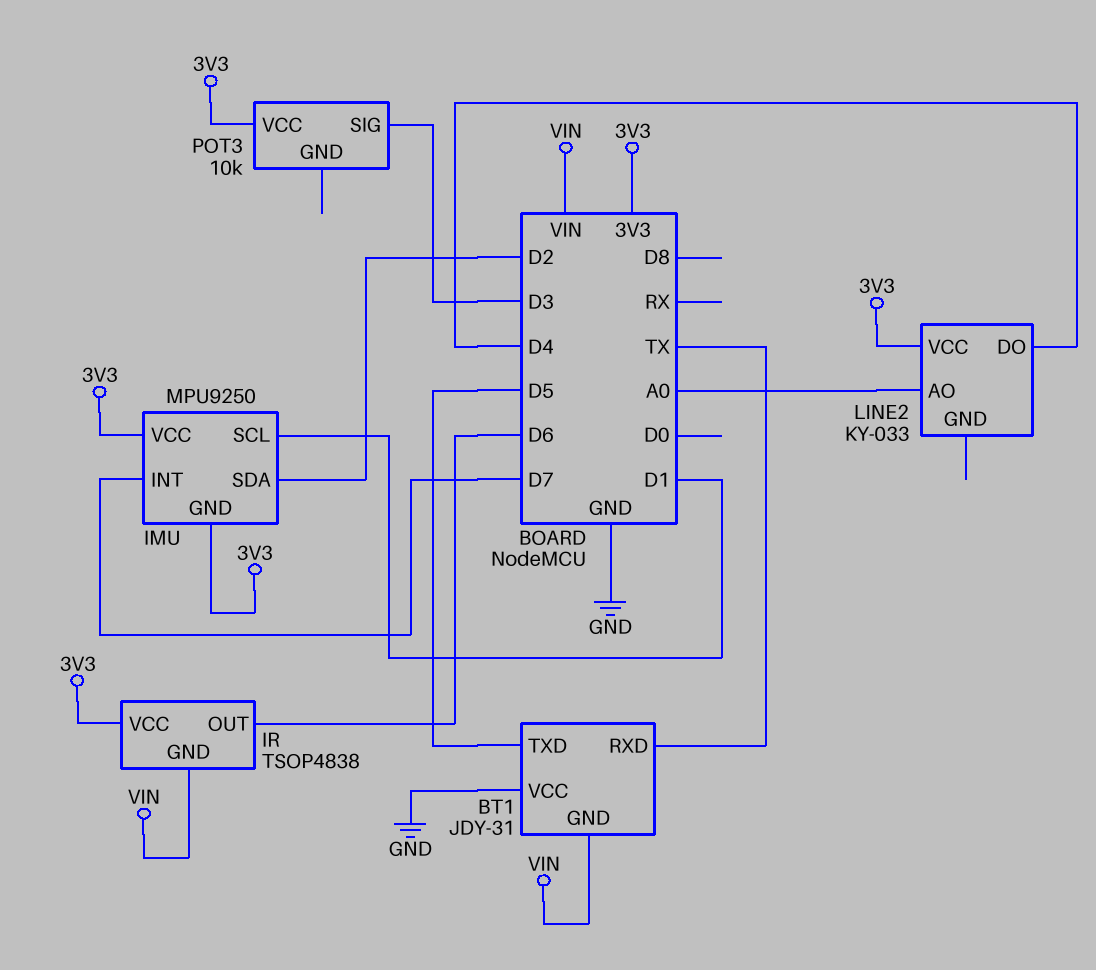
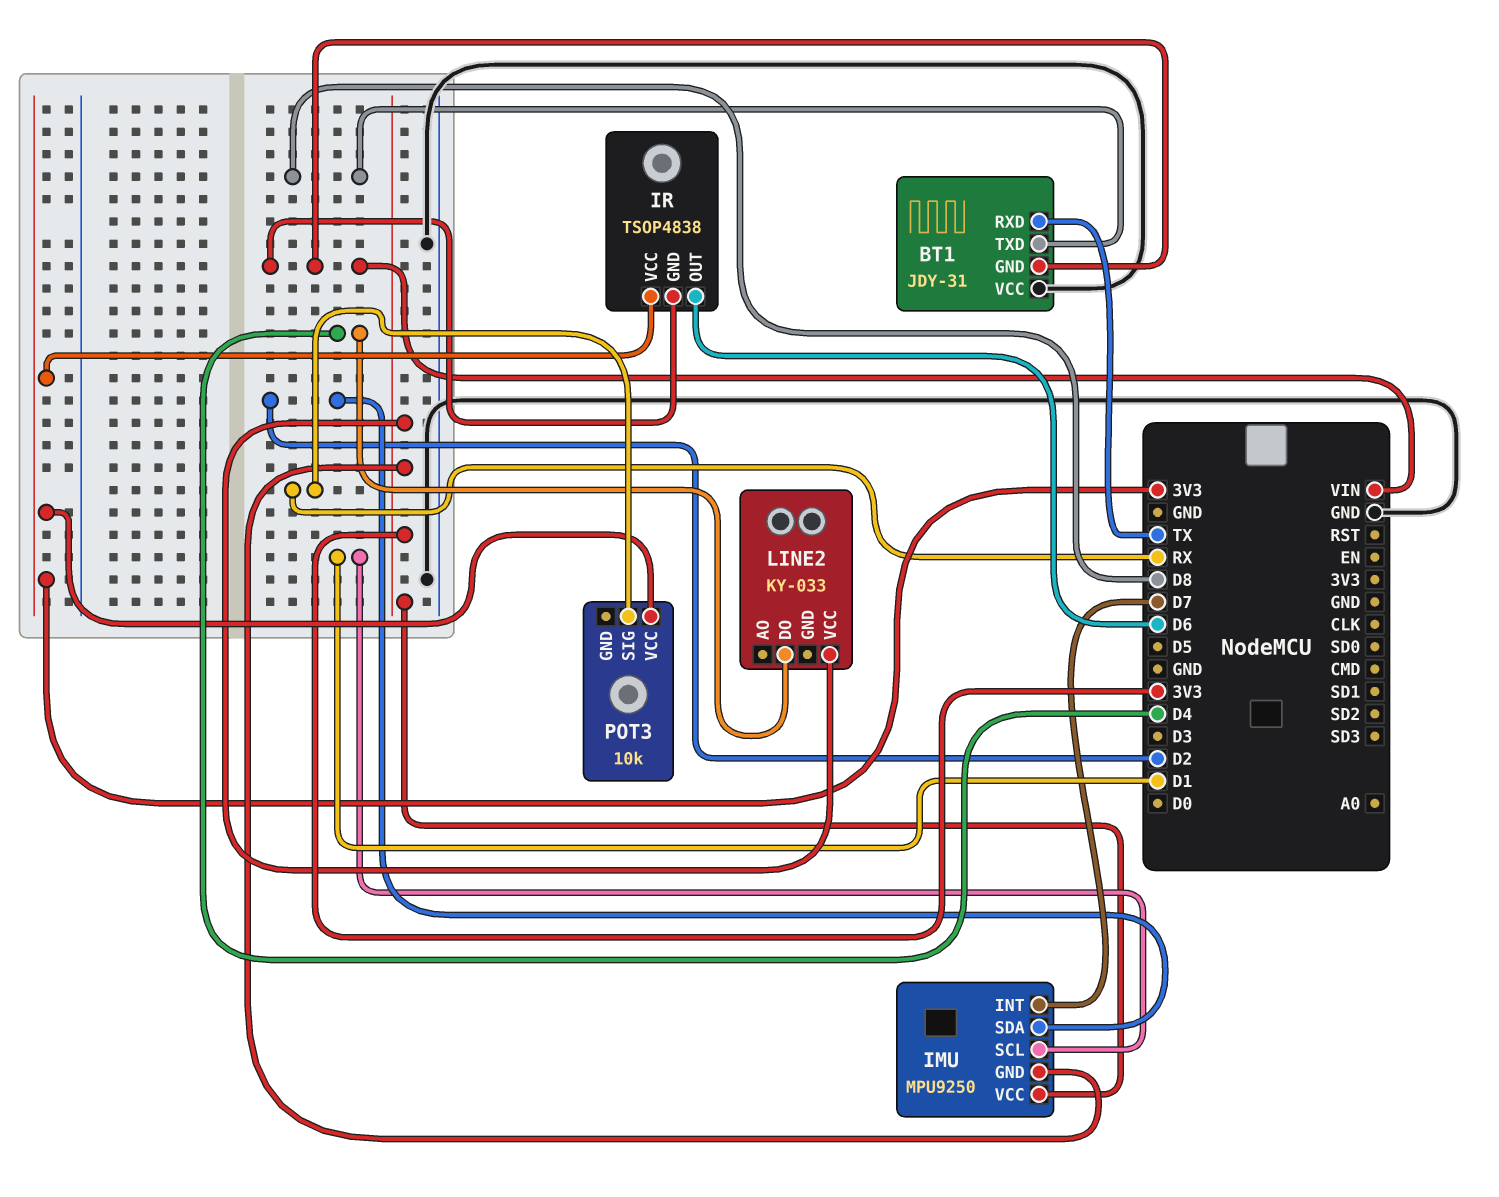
BT1 pin TXD: D5 -> D8
LINE2 pin AO: A0 -> none
POT3 pin SIG: D3 -> RX

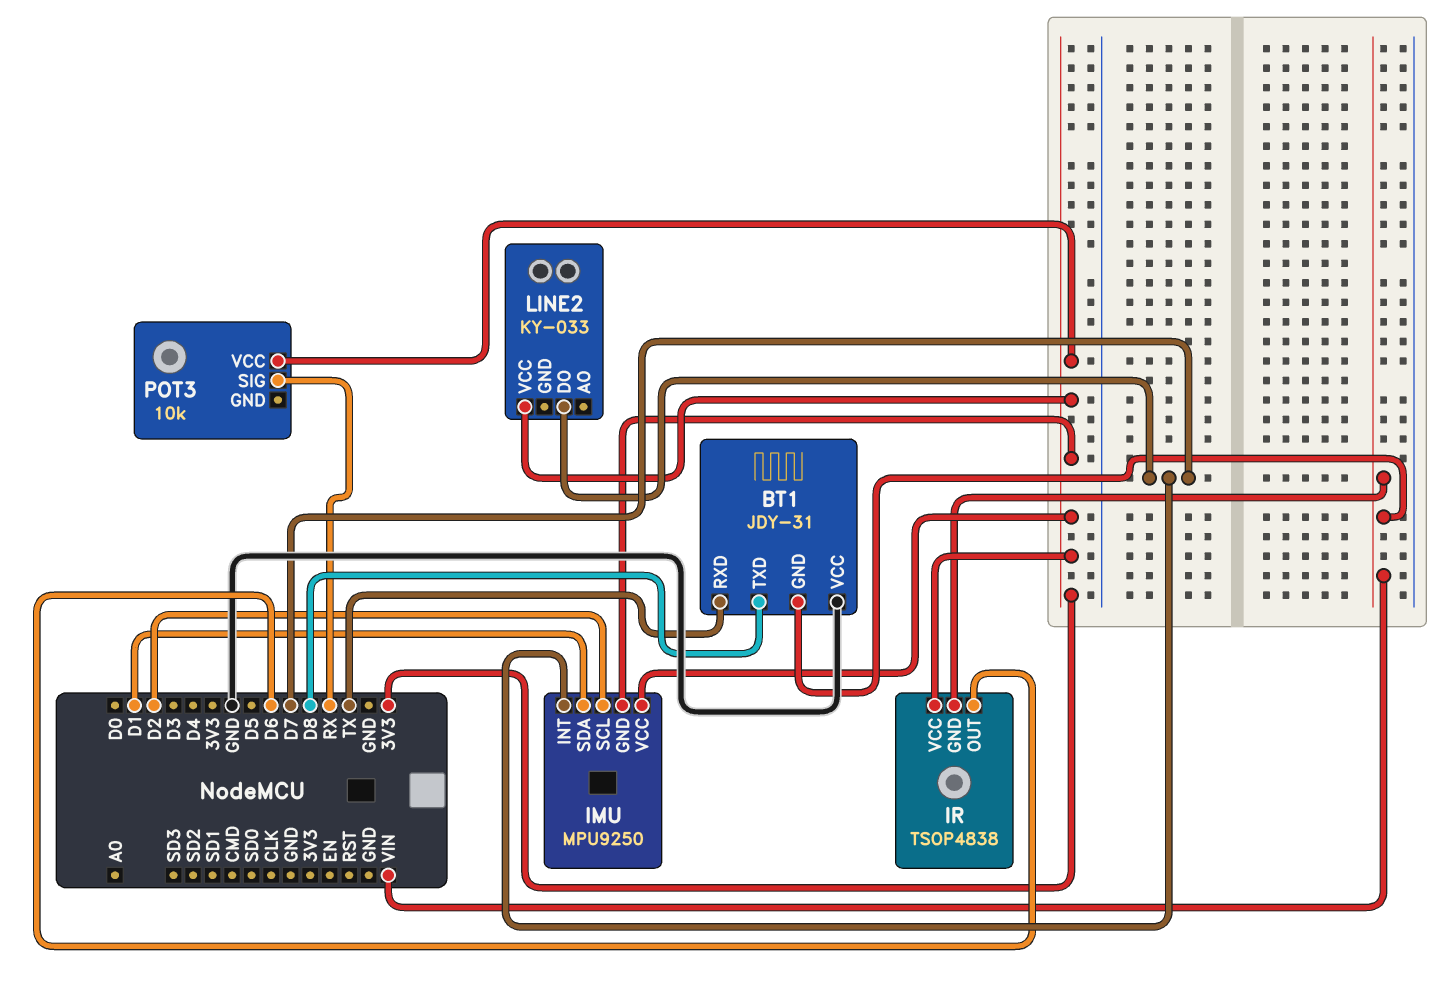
IMU pin SCL: D1 -> D2
IMU pin SDA: D2 -> D1
LINE2 pin DO: D4 -> D7

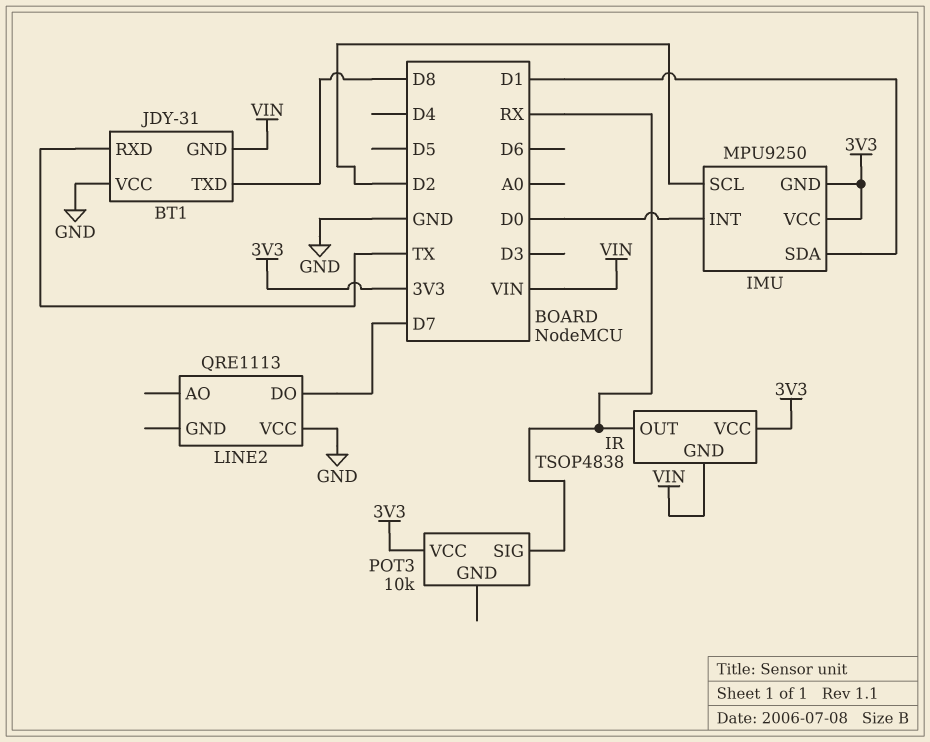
IMU pin INT: D7 -> D0
IR pin OUT: D6 -> RX
LINE2: KY-033 -> QRE1113
LINE2 pin VCC: 3V3 -> GND

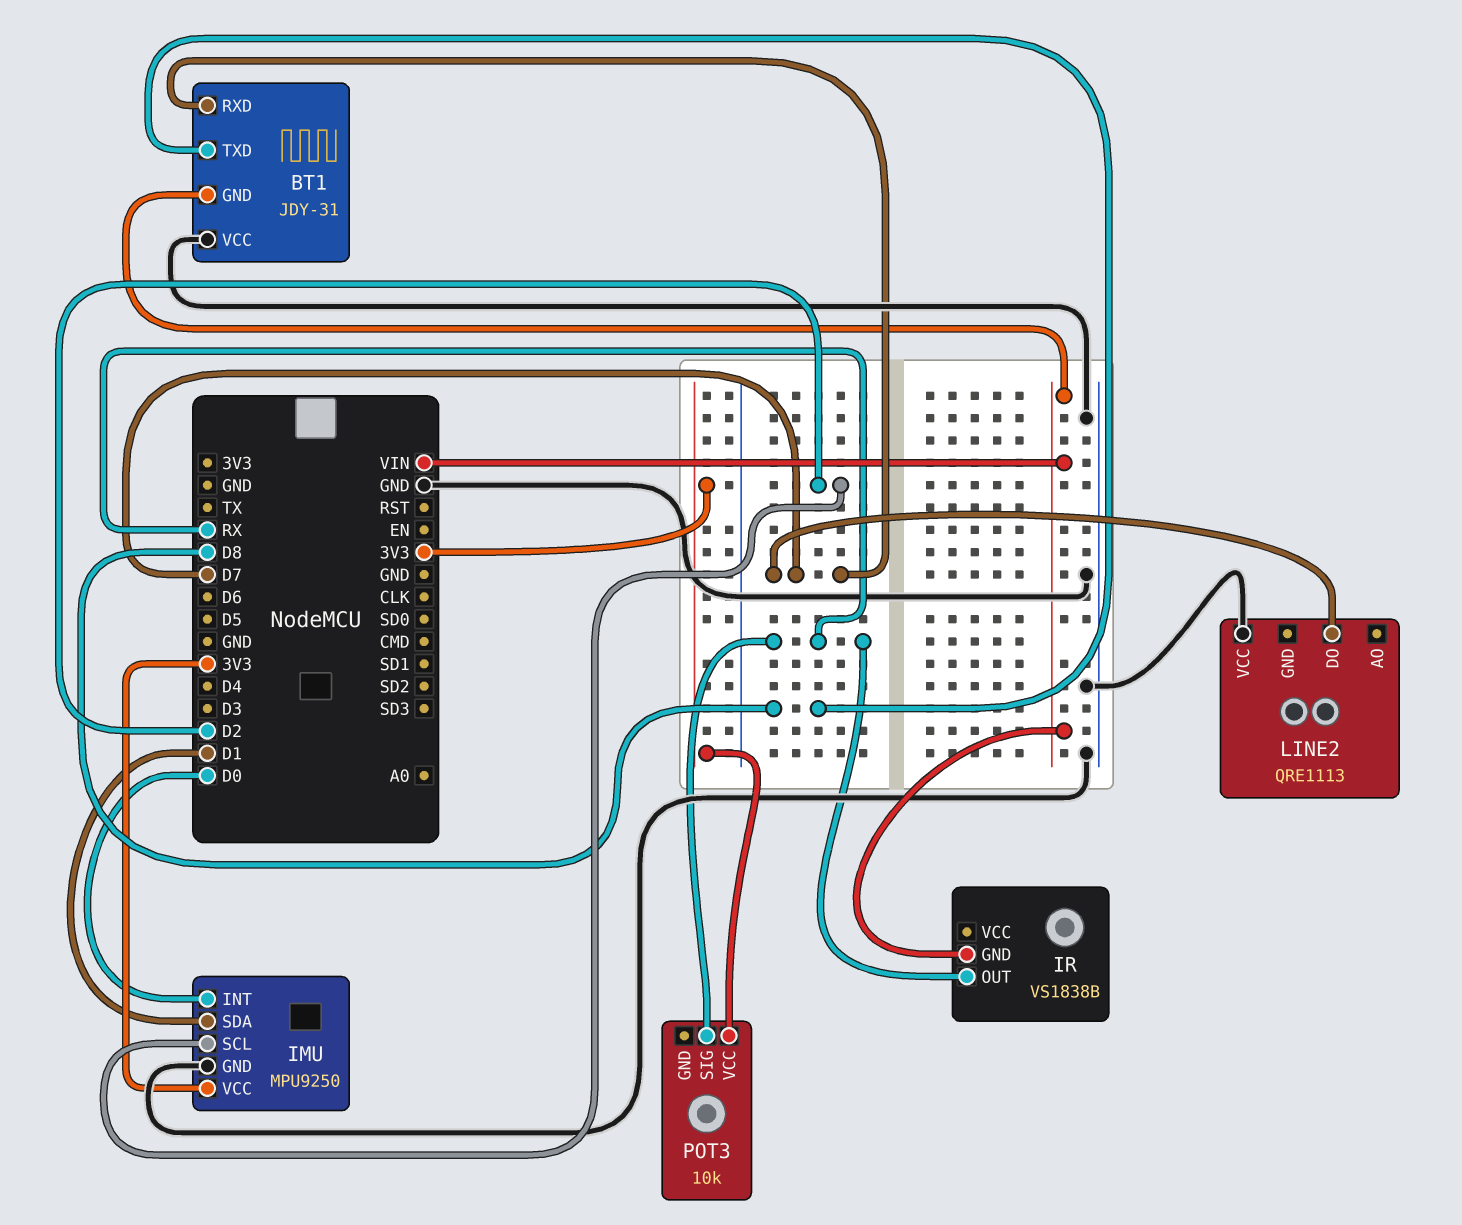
BT1 pin RXD: TX -> D7
IMU pin GND: 3V3 -> GND
IR: TSOP4838 -> VS1838B
IR pin VCC: 3V3 -> none

